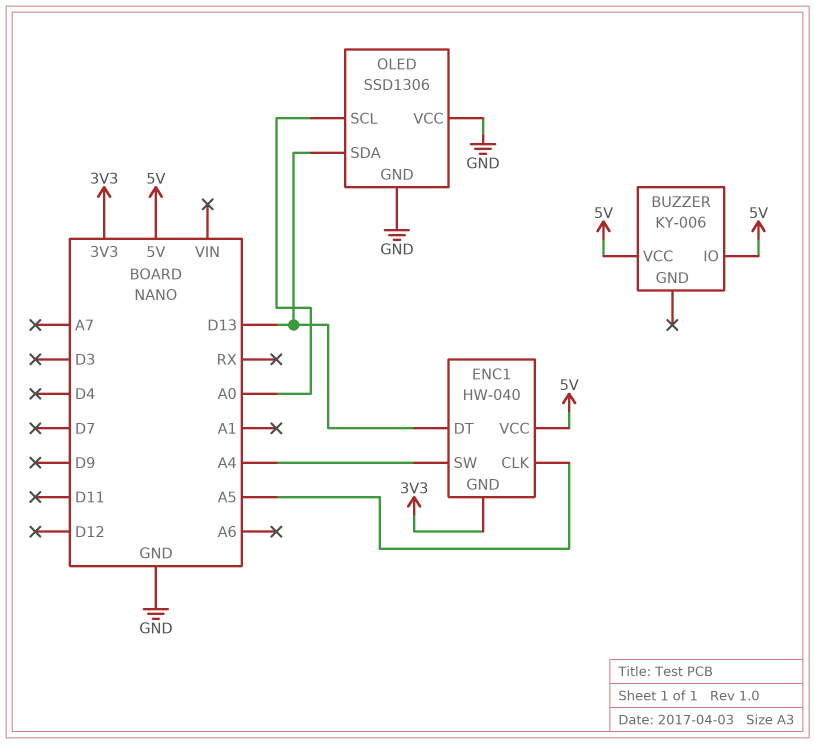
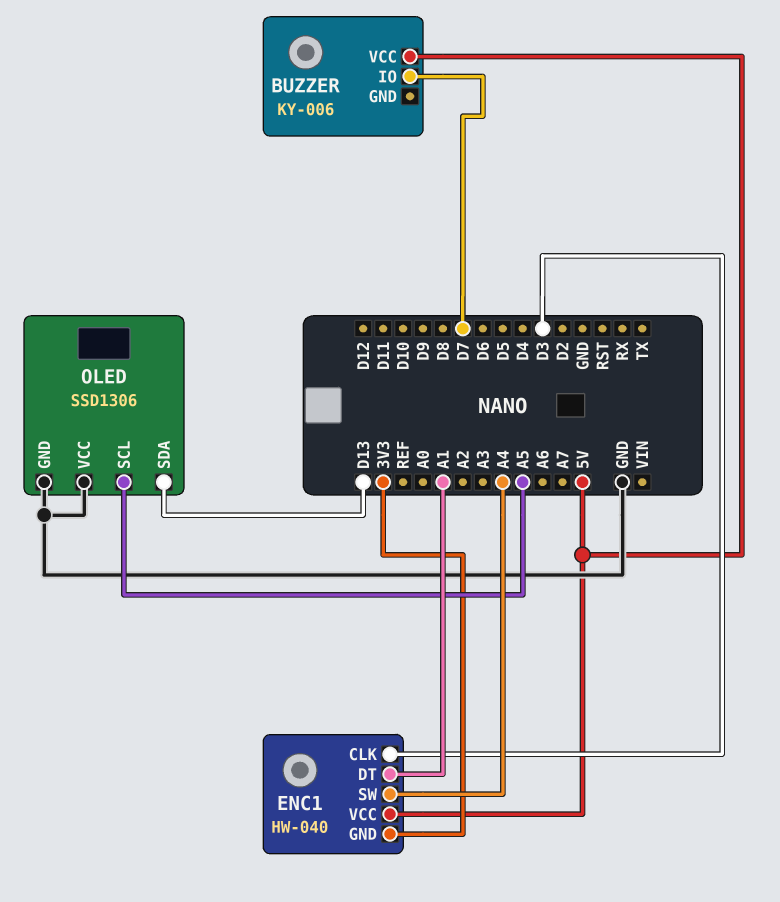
BUZZER pin IO: 5V -> D7
ENC1 pin CLK: A5 -> D3
ENC1 pin DT: D13 -> A1
OLED pin SCL: A0 -> A5

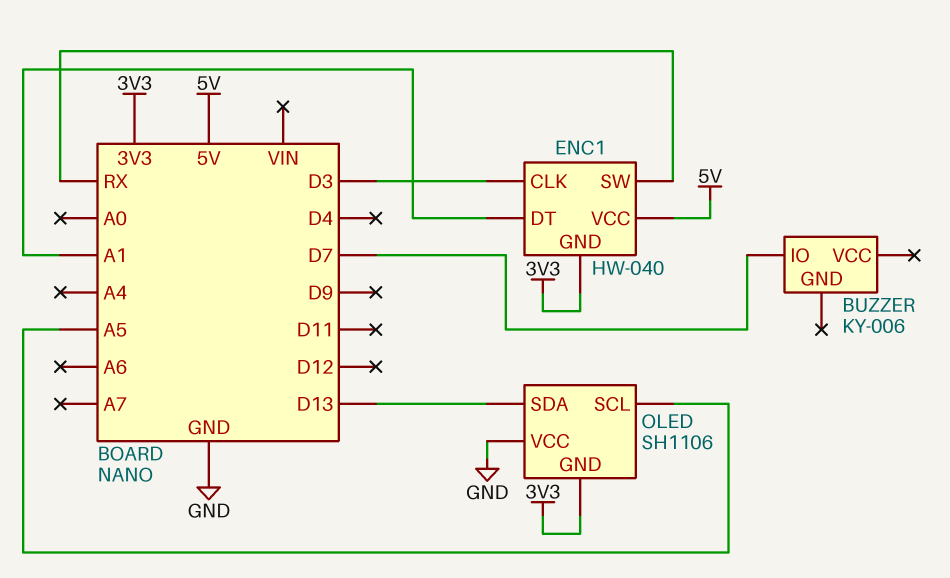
BUZZER pin VCC: 5V -> none
ENC1 pin SW: A4 -> RX
OLED: SSD1306 -> SH1106
OLED pin GND: GND -> 3V3

